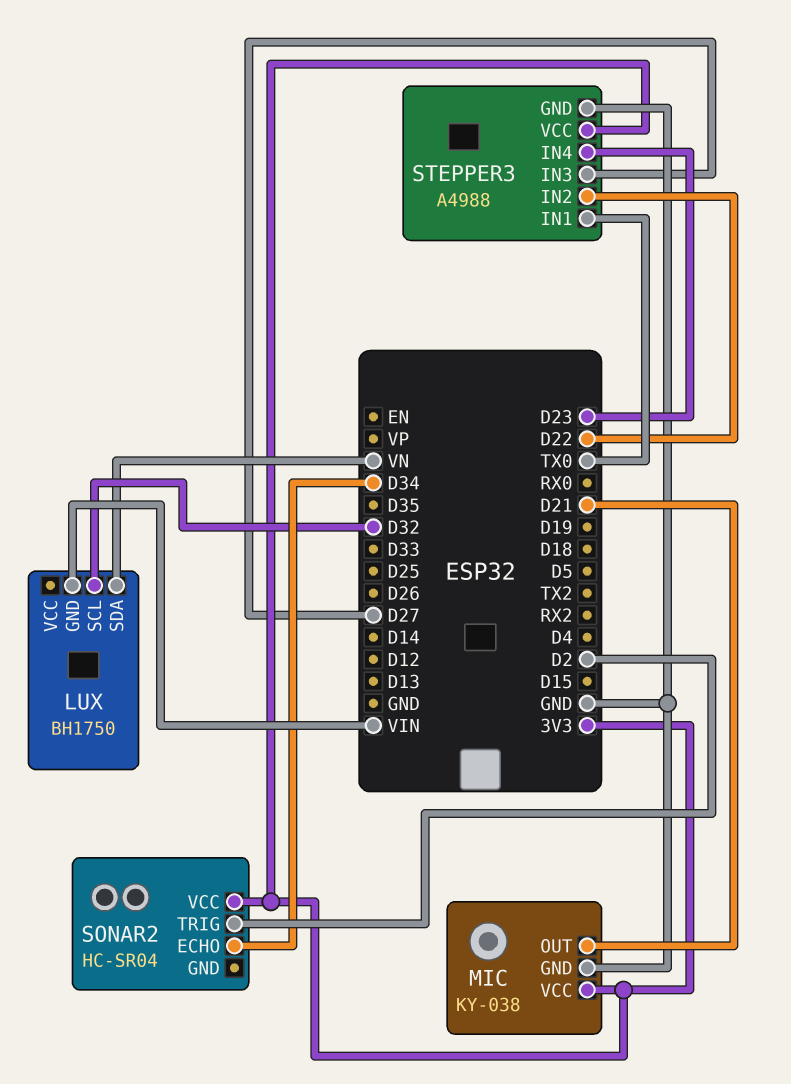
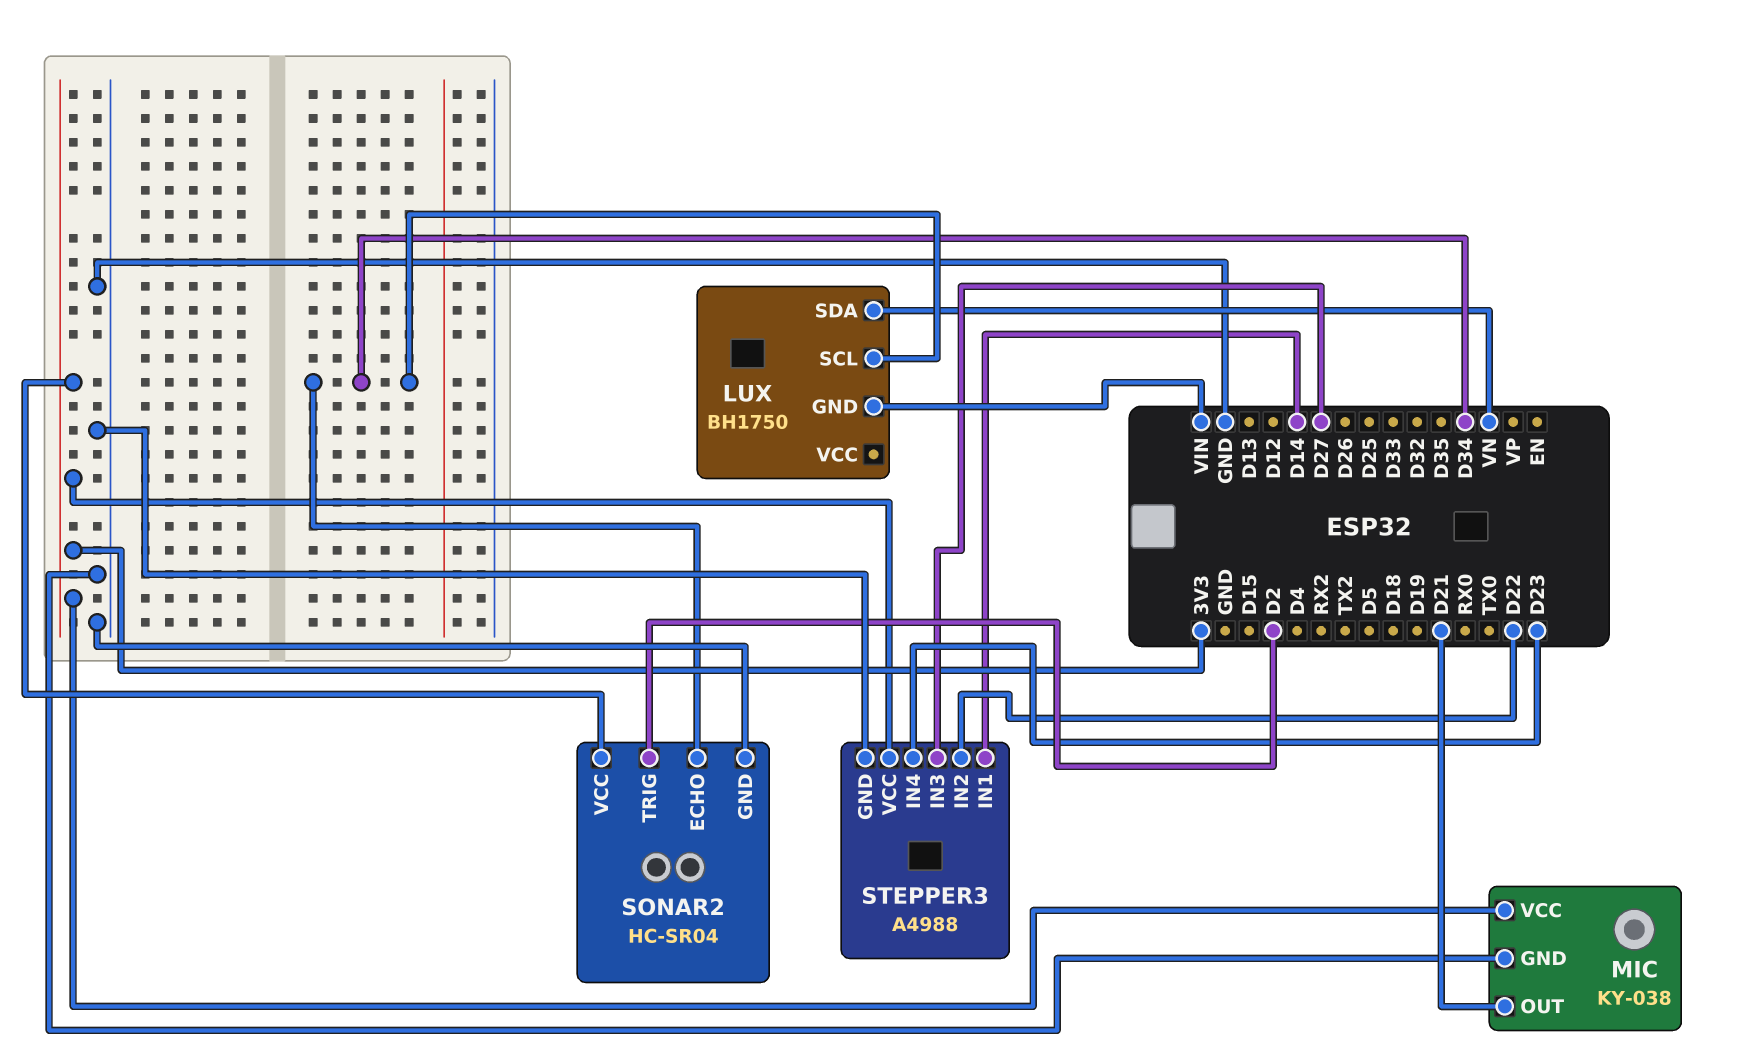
LUX pin SCL: D32 -> D34
SONAR2 pin GND: none -> GND
STEPPER3 pin IN1: TX0 -> D14

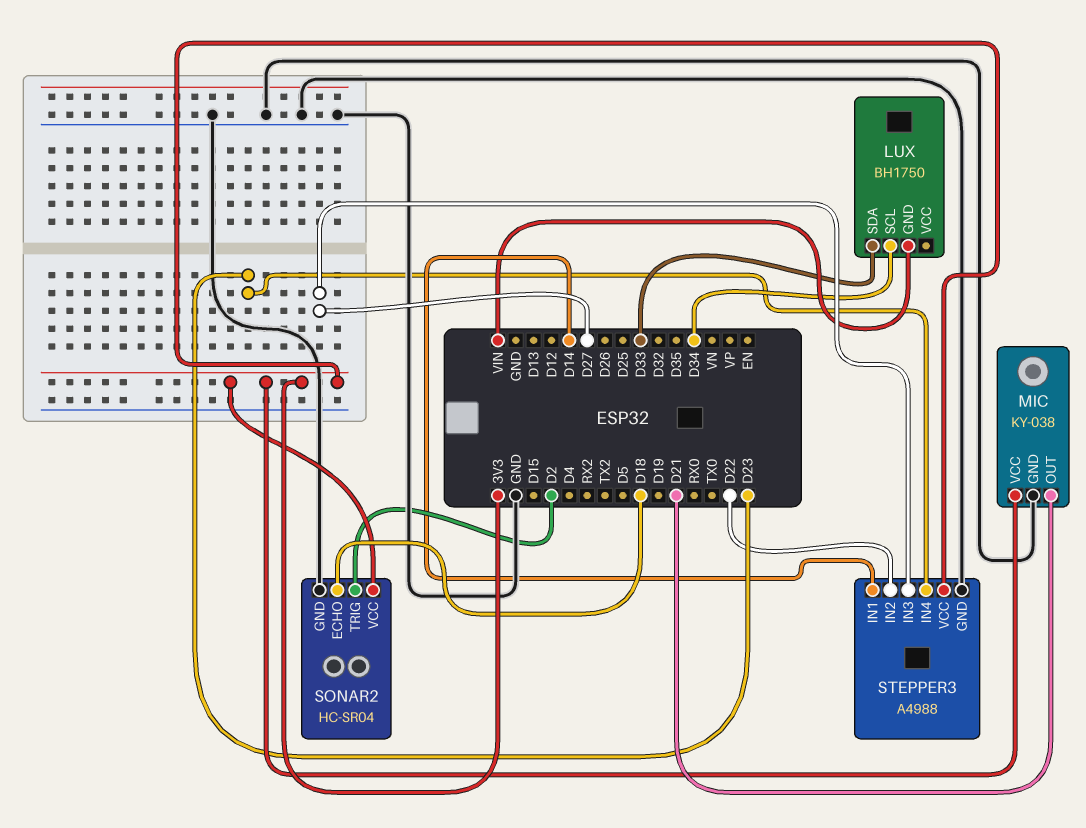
LUX pin SDA: VN -> D33
SONAR2 pin ECHO: D34 -> D18

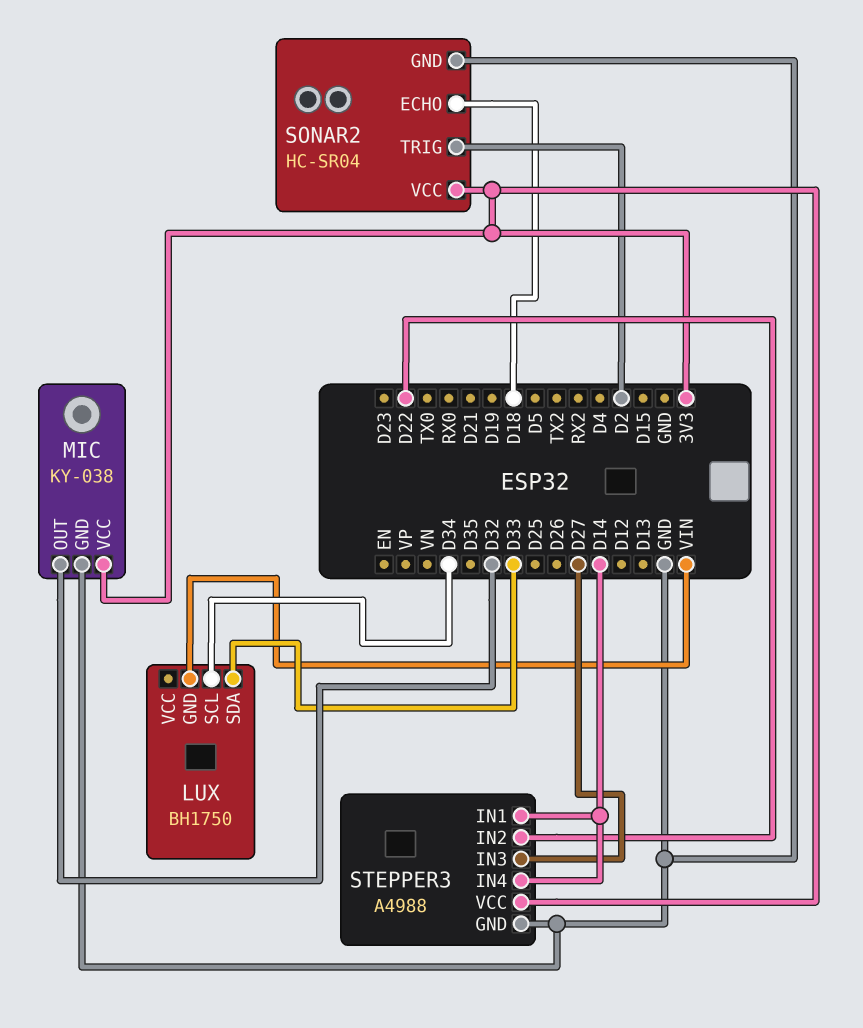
MIC pin OUT: D21 -> D32
STEPPER3 pin IN4: D23 -> D14

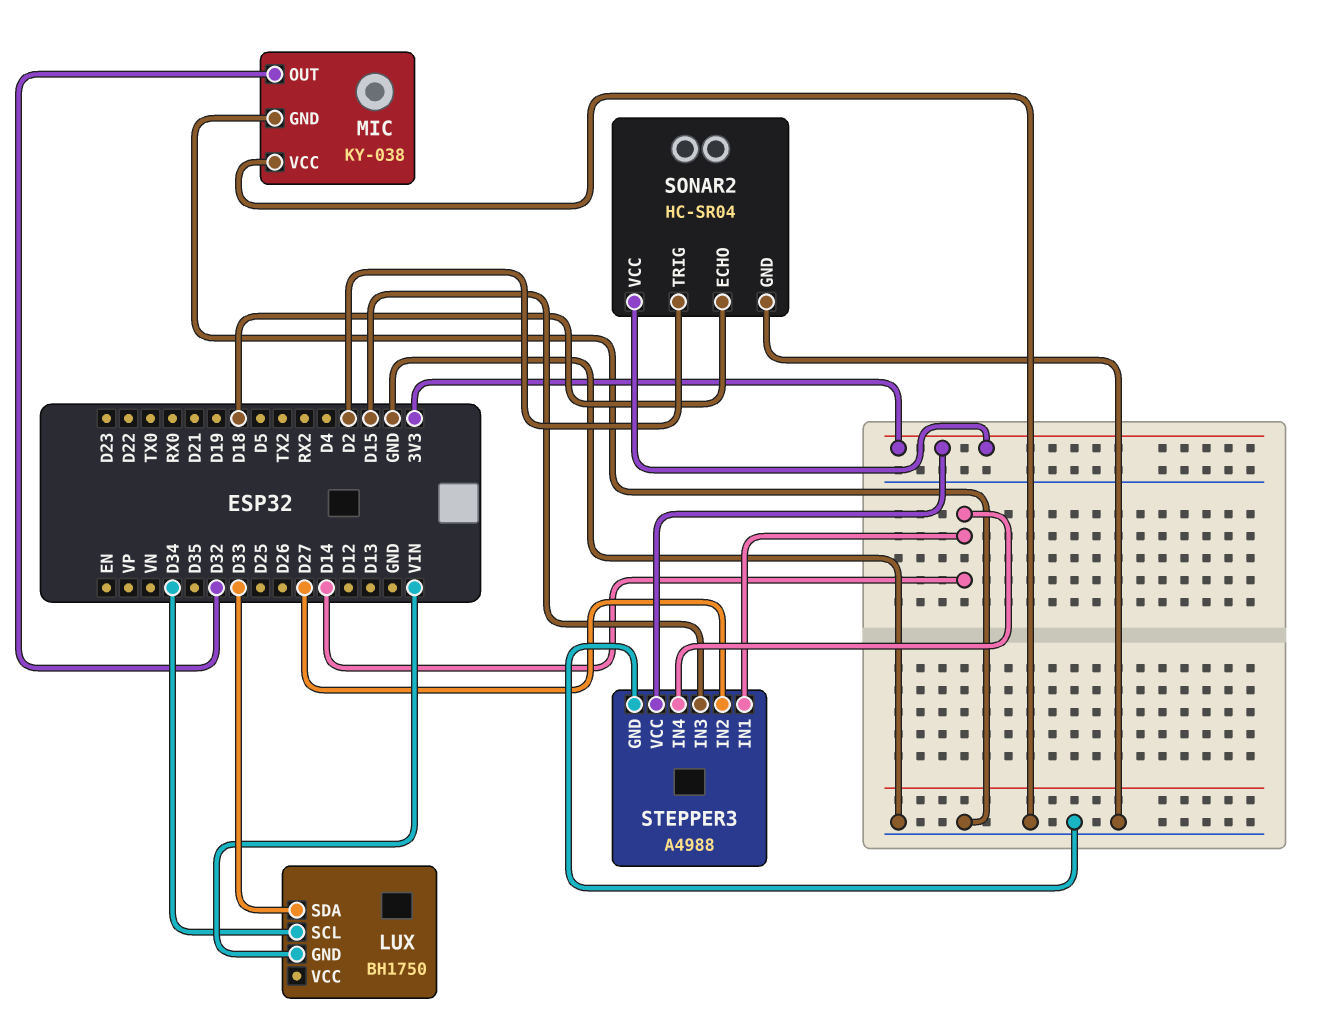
MIC pin VCC: 3V3 -> GND
STEPPER3 pin IN2: D22 -> D27
STEPPER3 pin IN3: D27 -> D15

